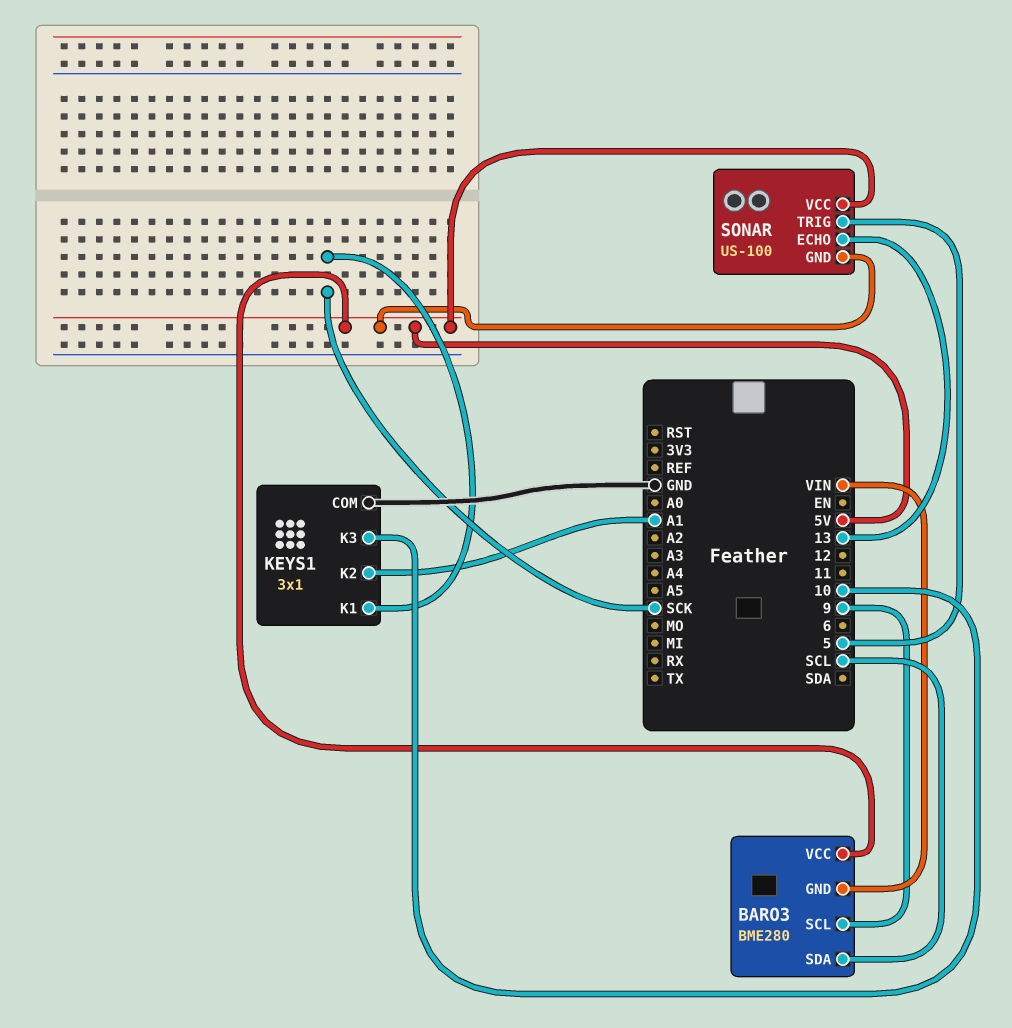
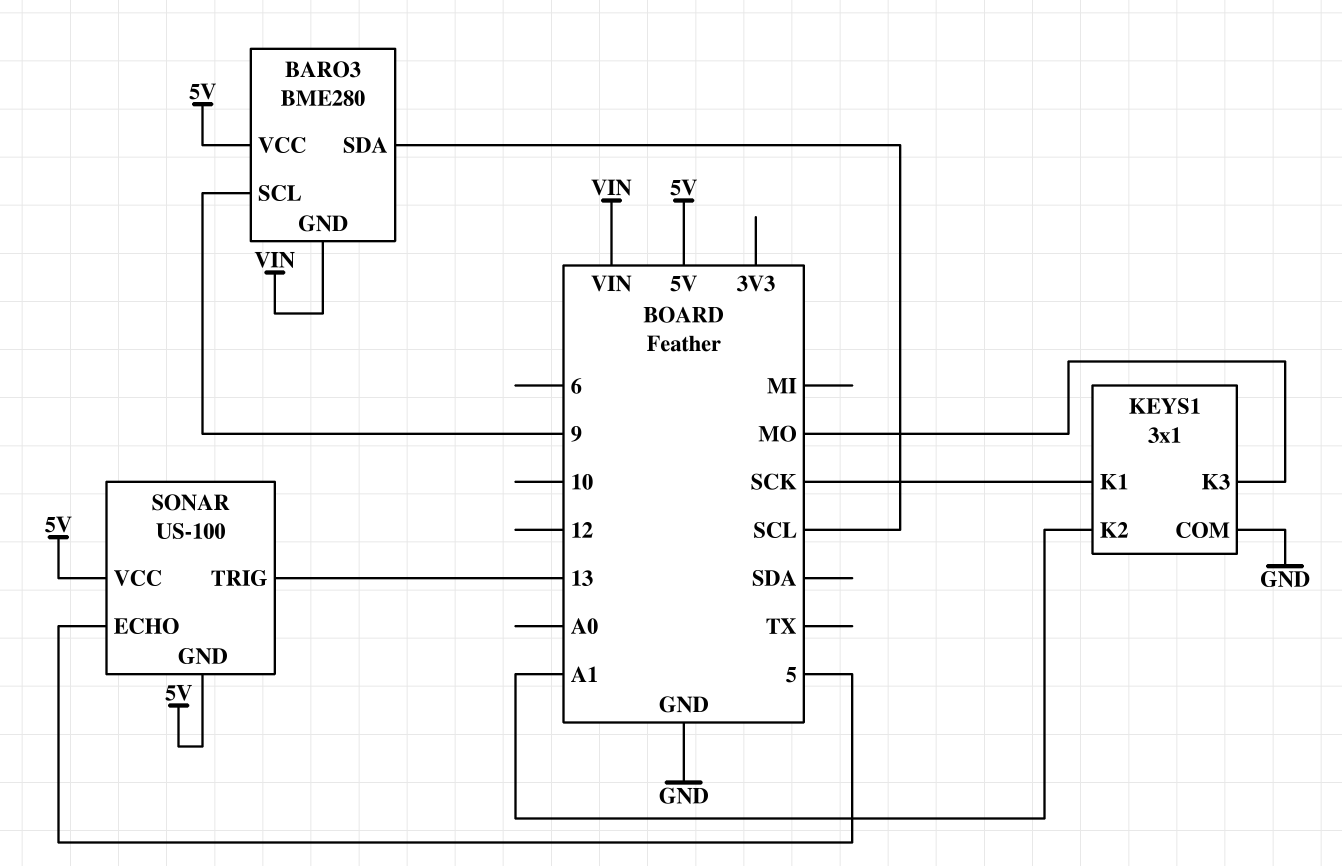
KEYS1 pin K3: 10 -> MO
SONAR pin ECHO: 13 -> 5
SONAR pin TRIG: 5 -> 13

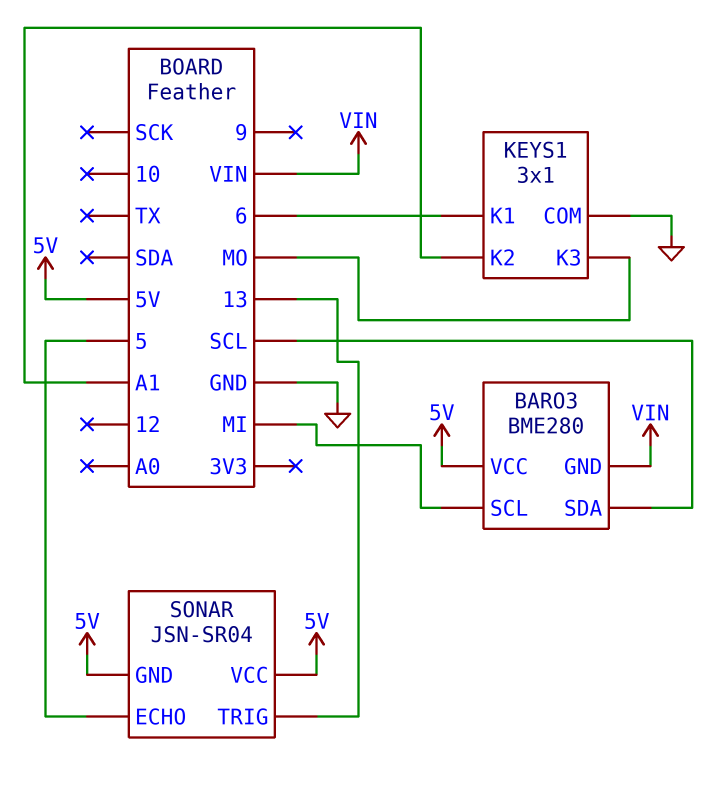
BARO3 pin SCL: 9 -> MI
KEYS1 pin K1: SCK -> 6
SONAR: US-100 -> JSN-SR04

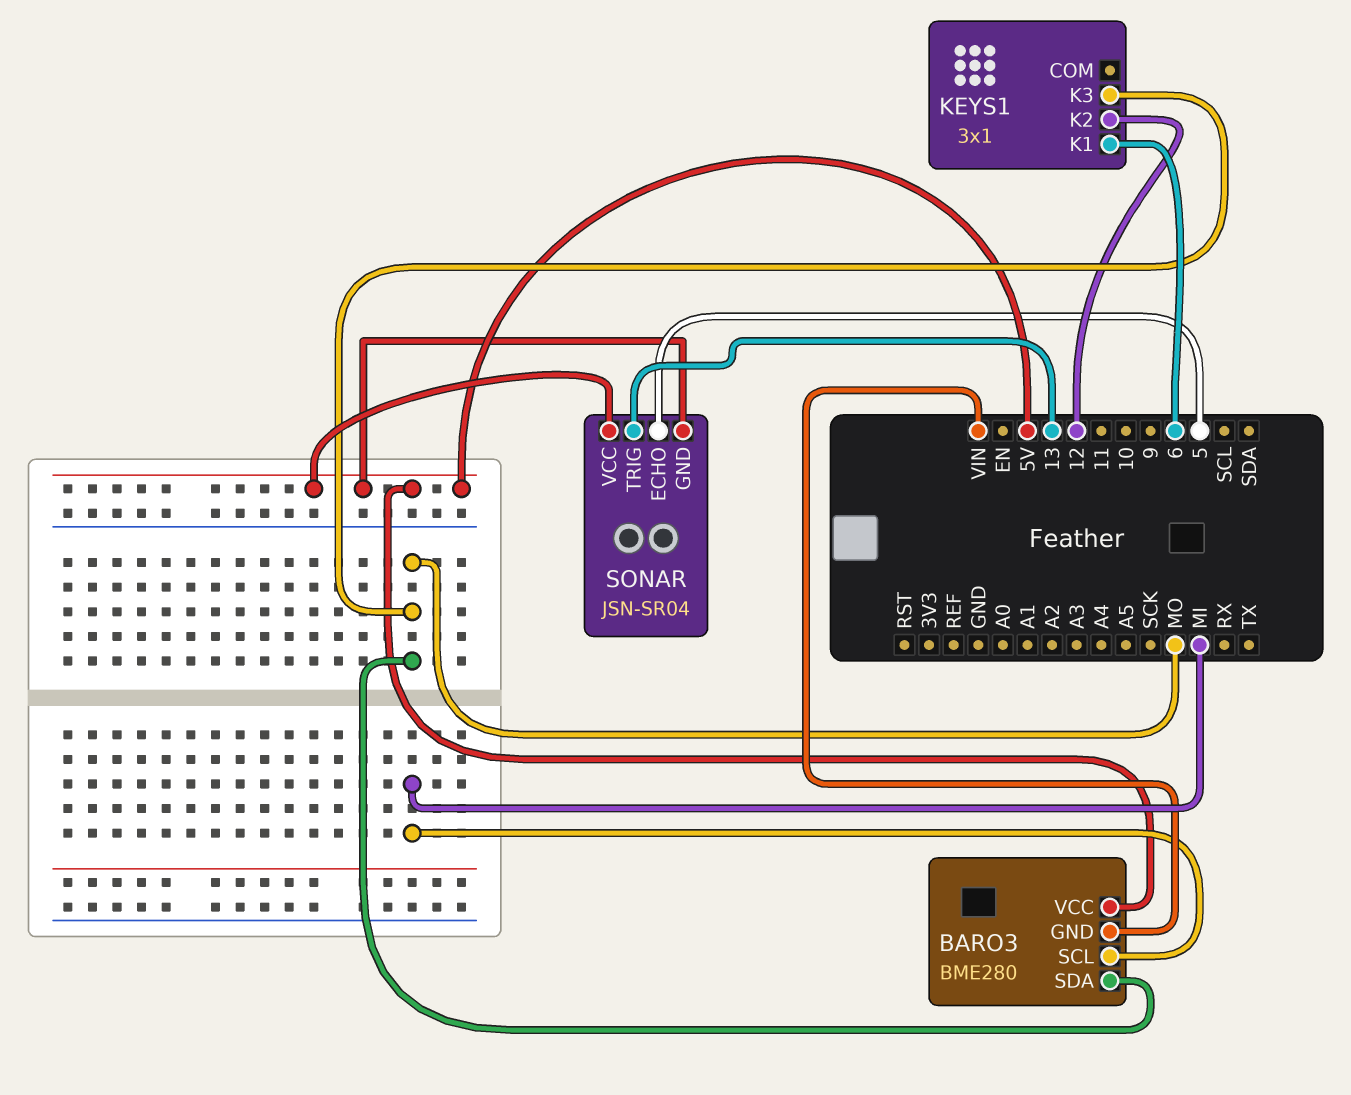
BARO3 pin SDA: SCL -> MO
KEYS1 pin COM: GND -> none
KEYS1 pin K2: A1 -> 12

